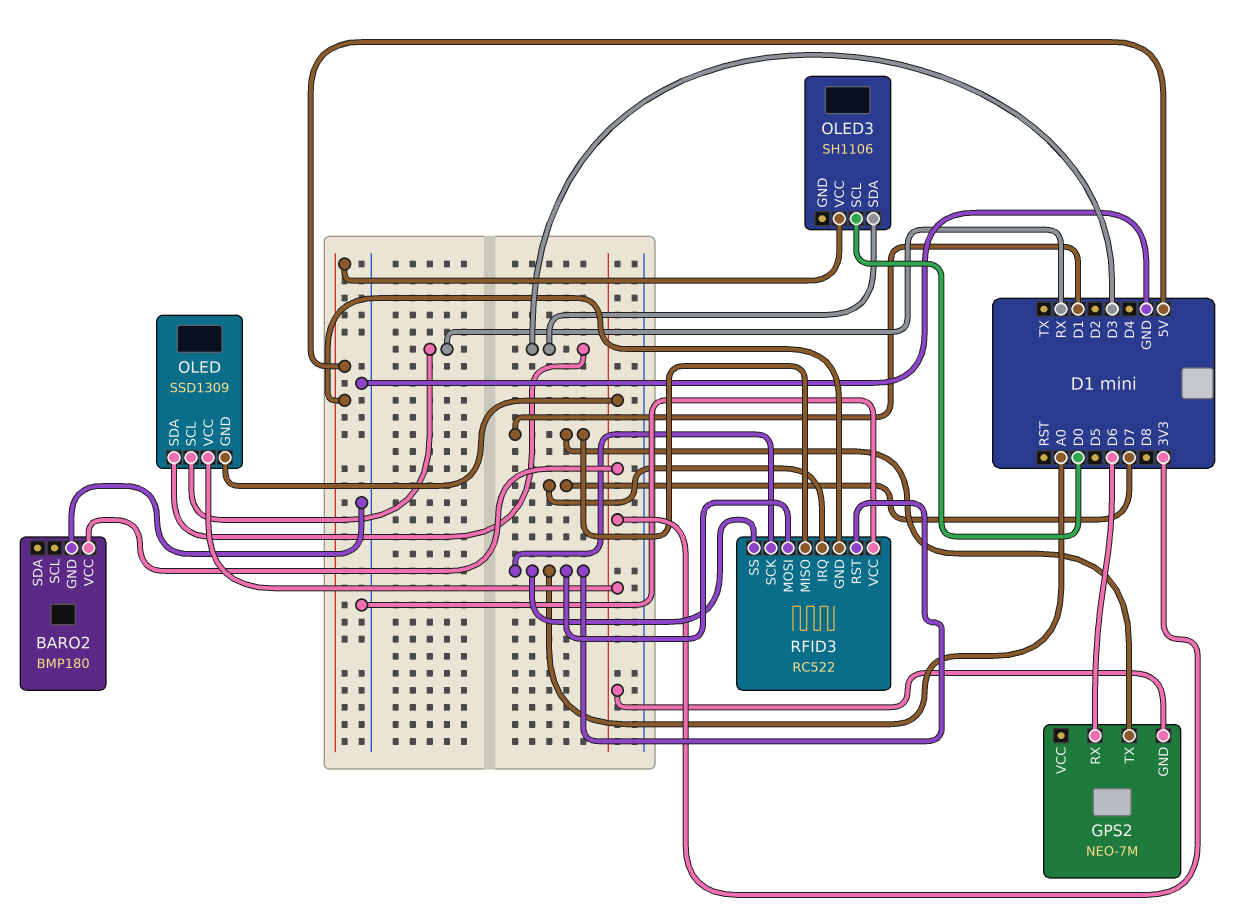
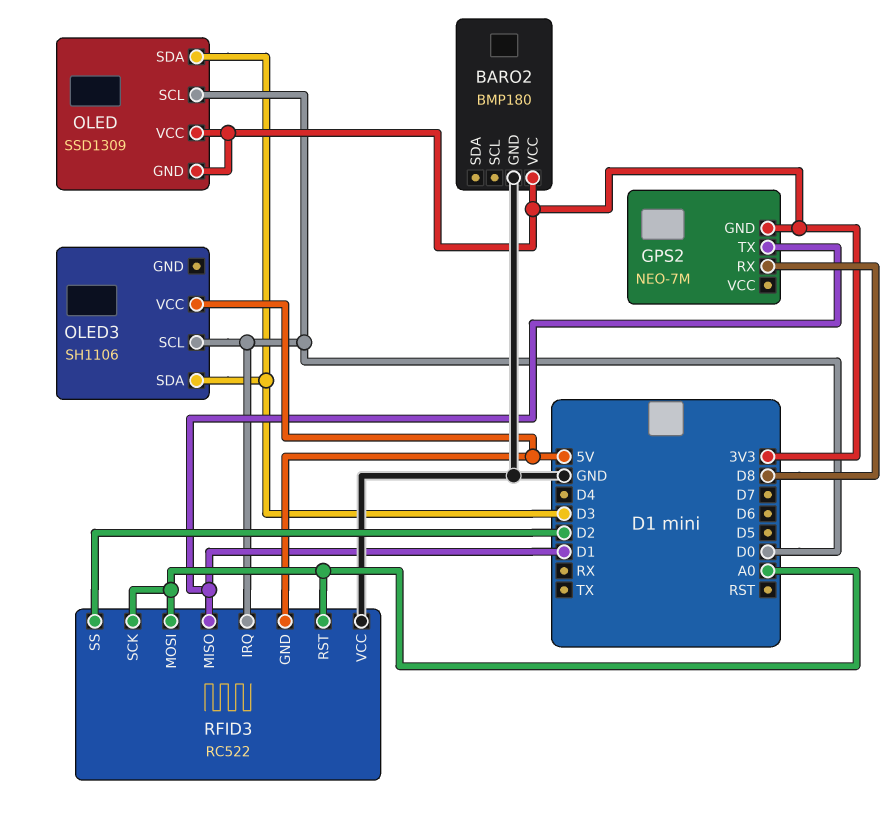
GPS2 pin RX: D6 -> D8
OLED pin SCL: RX -> D0
RFID3 pin IRQ: D7 -> D0
RFID3 pin SS: A0 -> D2

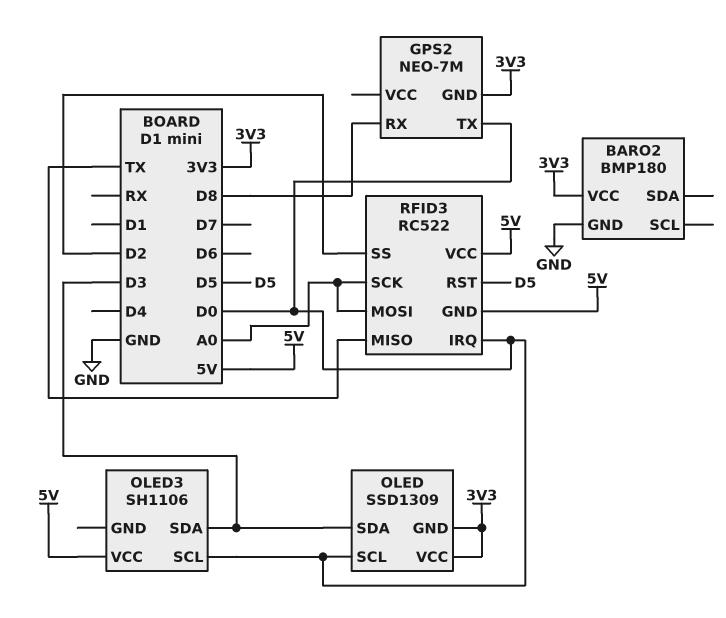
GPS2 pin TX: D1 -> D0
RFID3 pin MISO: D1 -> TX
RFID3 pin RST: A0 -> D5
RFID3 pin VCC: GND -> 5V

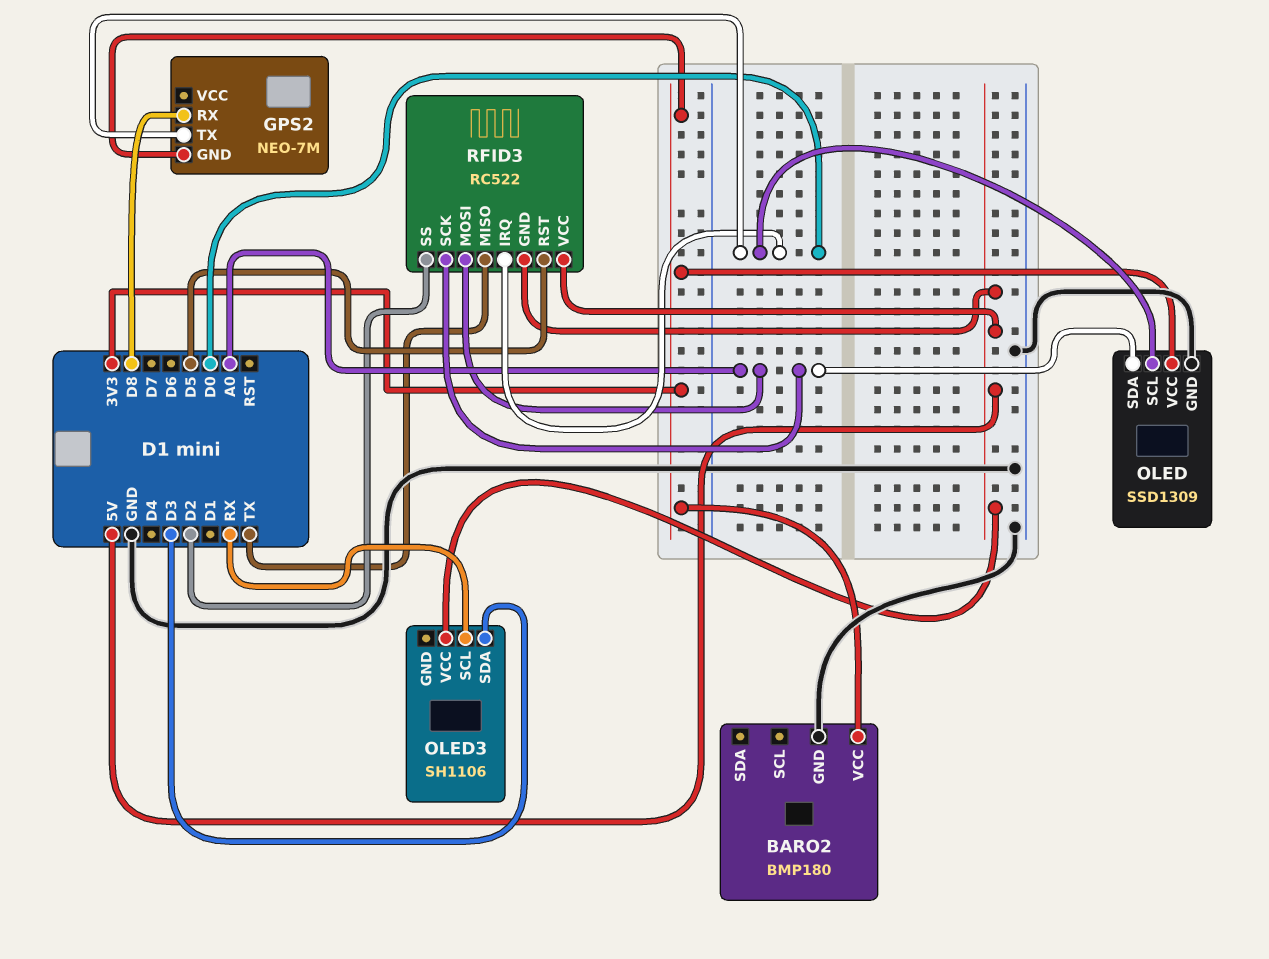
OLED pin GND: 3V3 -> GND
OLED pin SDA: D3 -> A0
OLED3 pin SCL: D0 -> RX

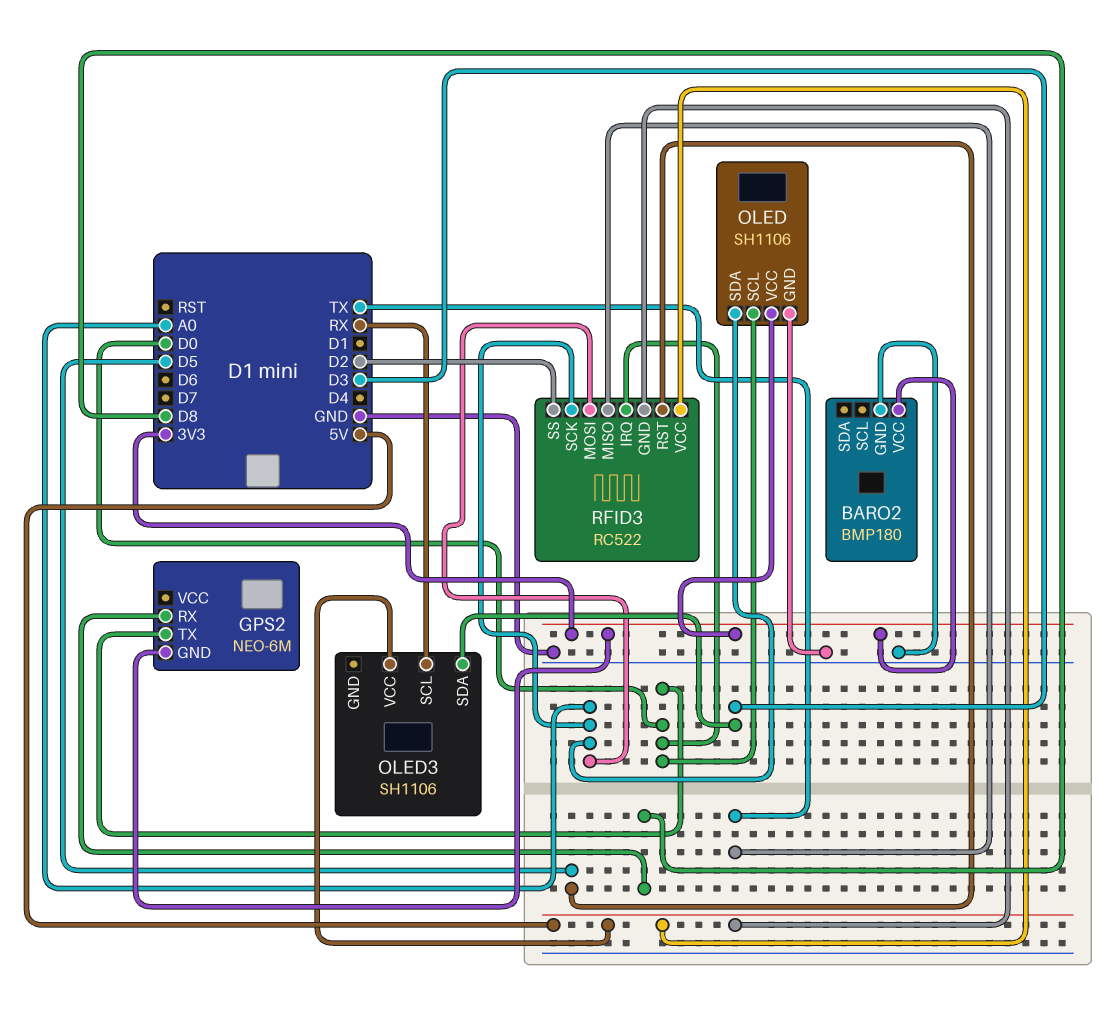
GPS2: NEO-7M -> NEO-6M
OLED: SSD1309 -> SH1106

